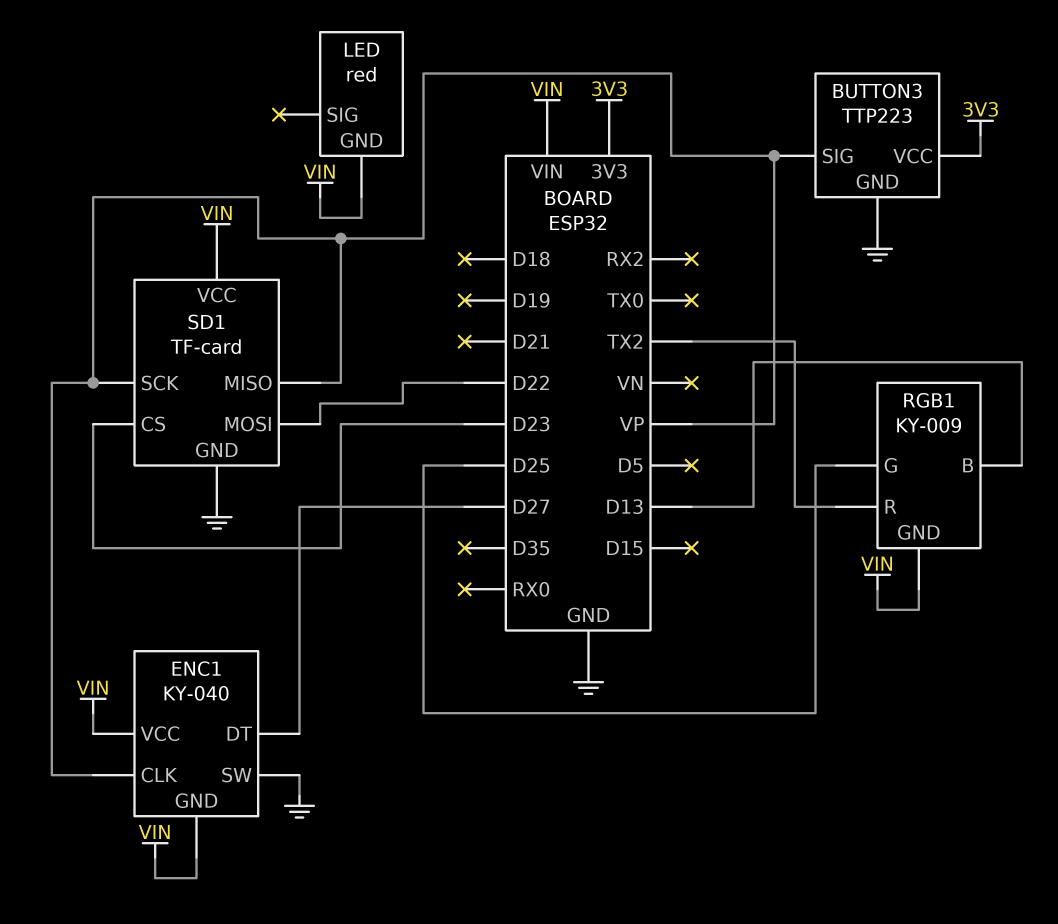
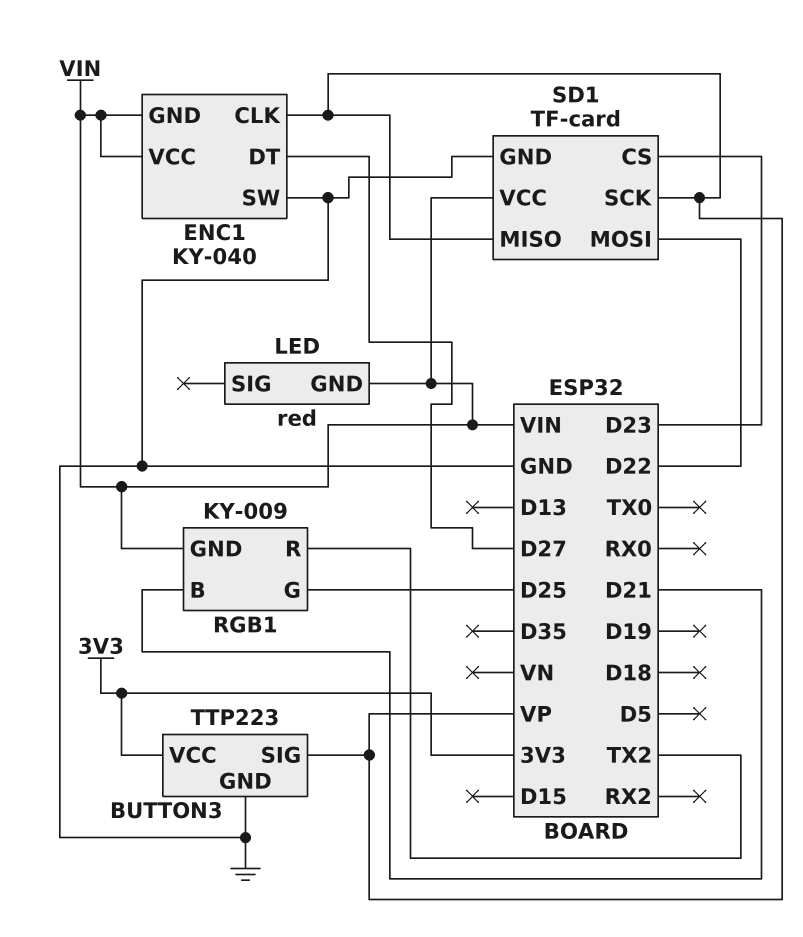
RGB1 pin B: D13 -> D21

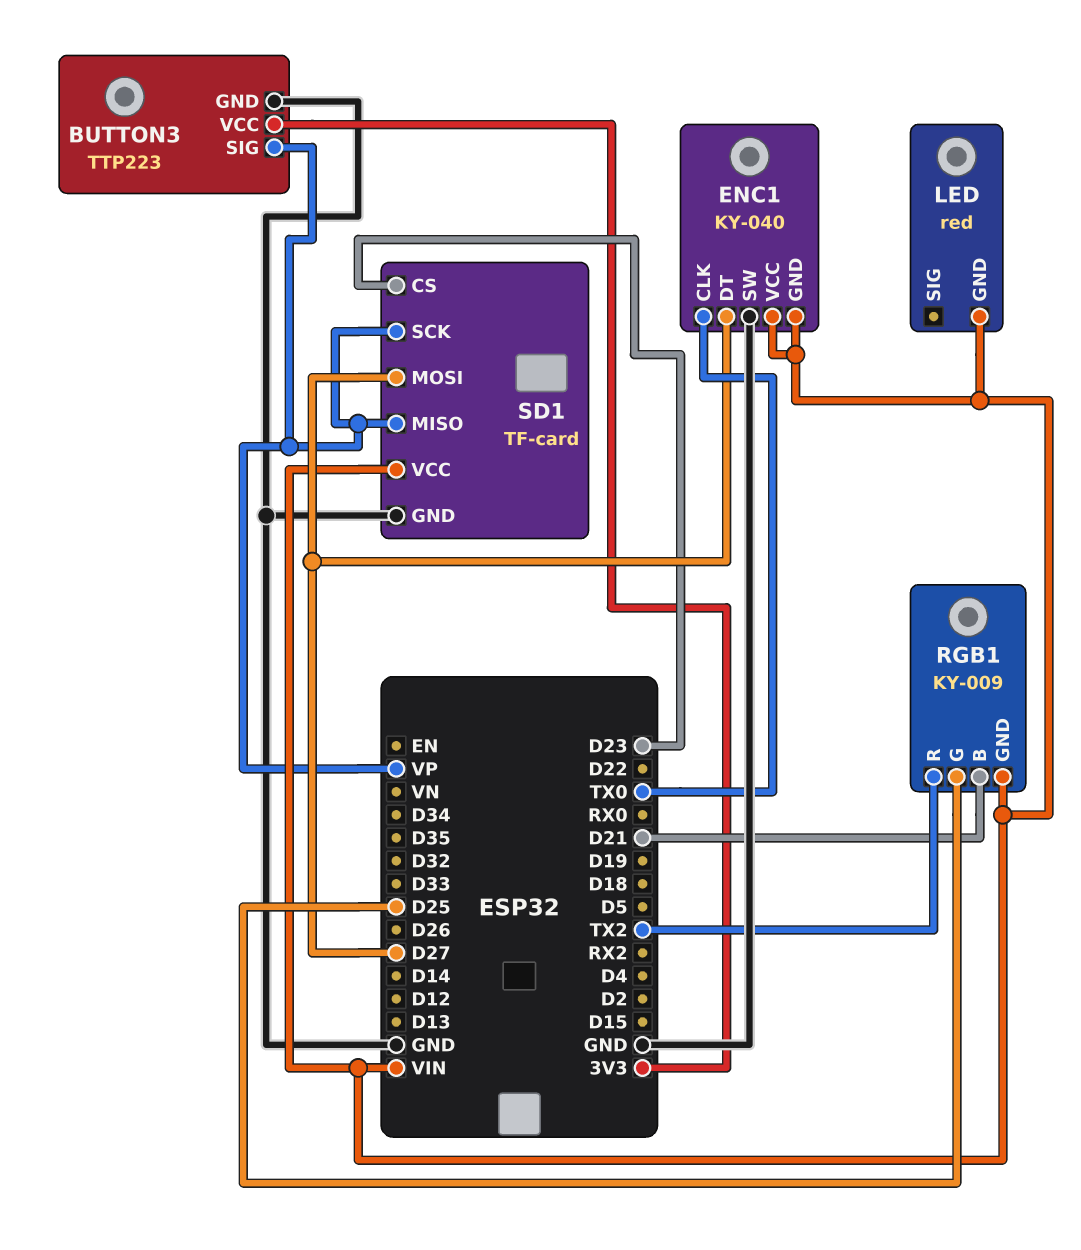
ENC1 pin CLK: VP -> TX0
SD1 pin MOSI: D22 -> D27

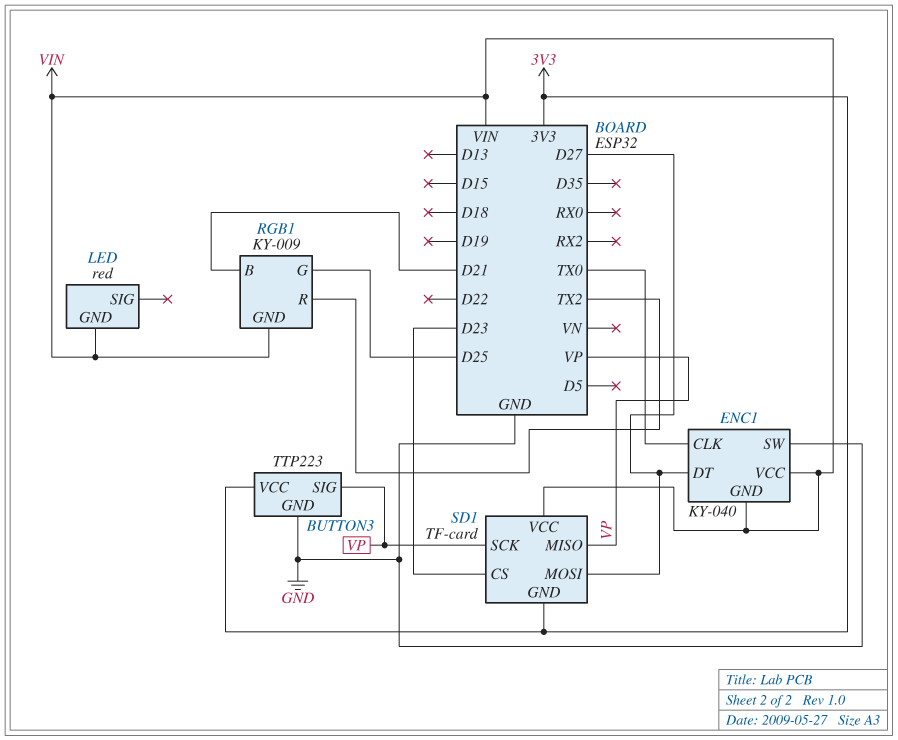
SD1 pin GND: GND -> 3V3

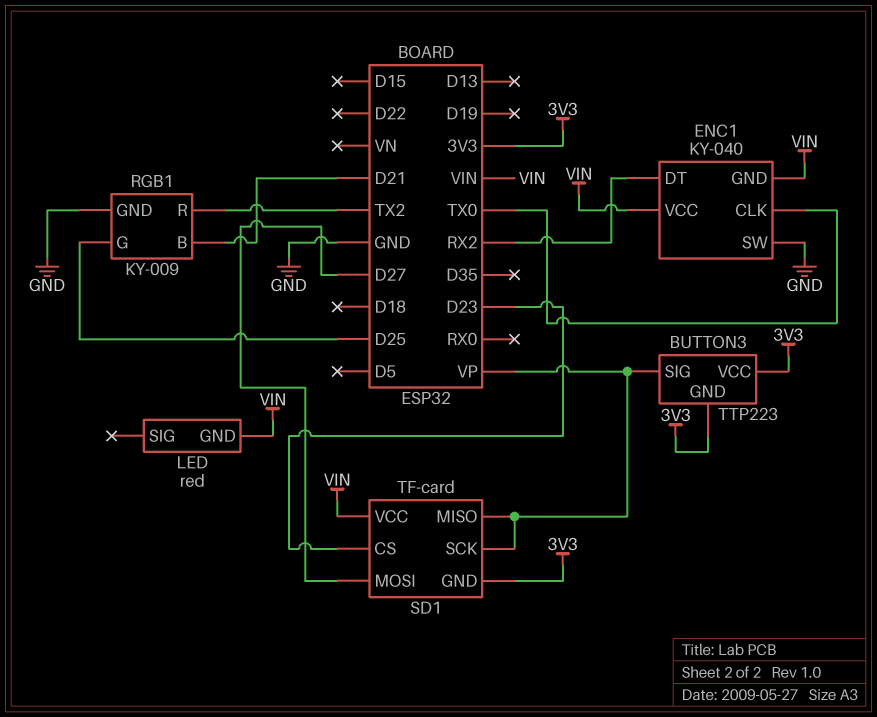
BUTTON3 pin GND: GND -> 3V3
ENC1 pin DT: D27 -> RX2
RGB1 pin GND: VIN -> GND

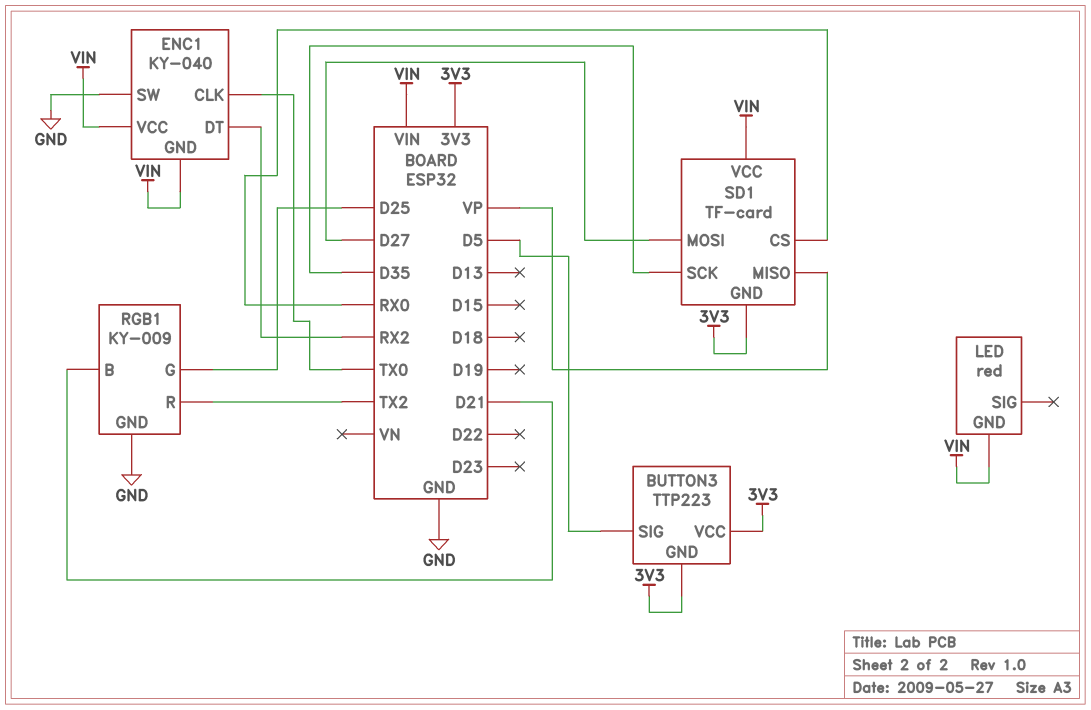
BUTTON3 pin SIG: VP -> D5
SD1 pin CS: D23 -> RX0
SD1 pin SCK: VP -> D35

